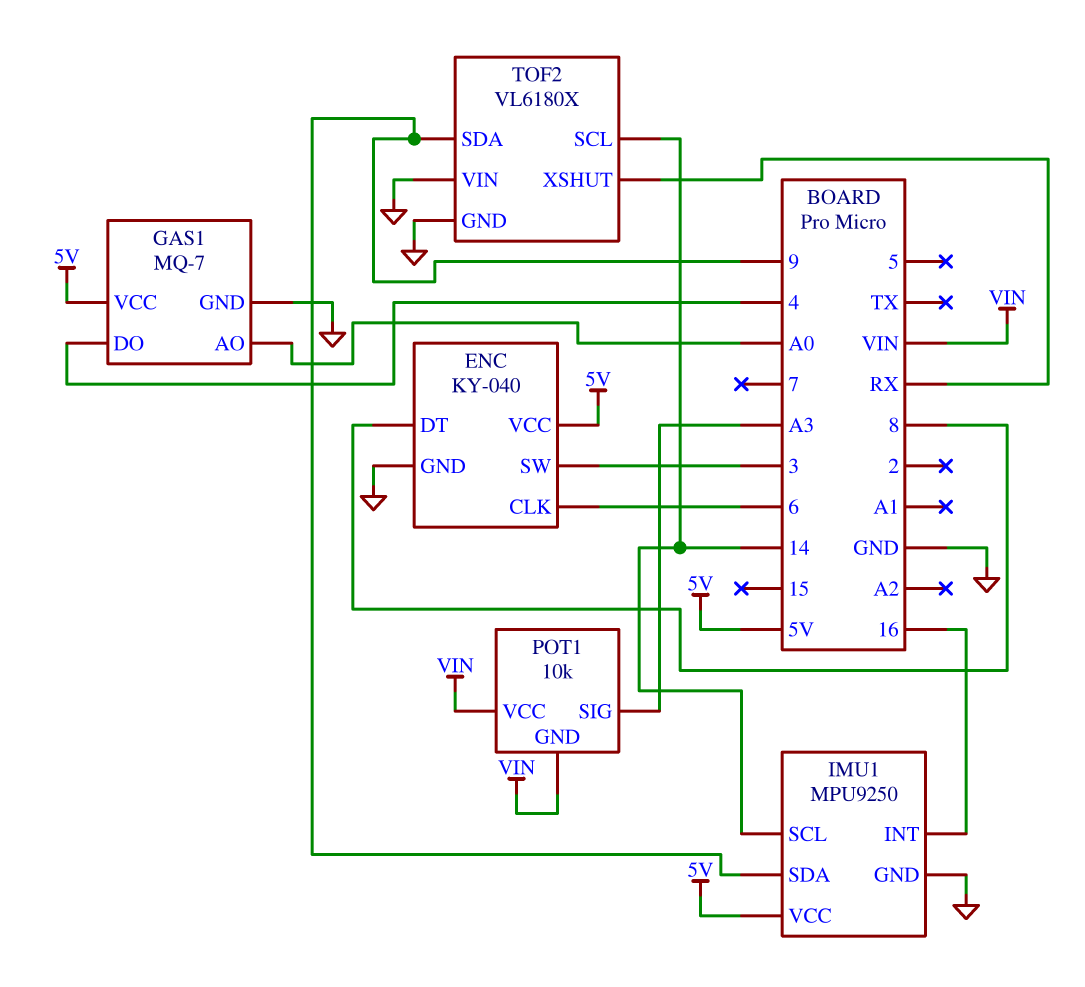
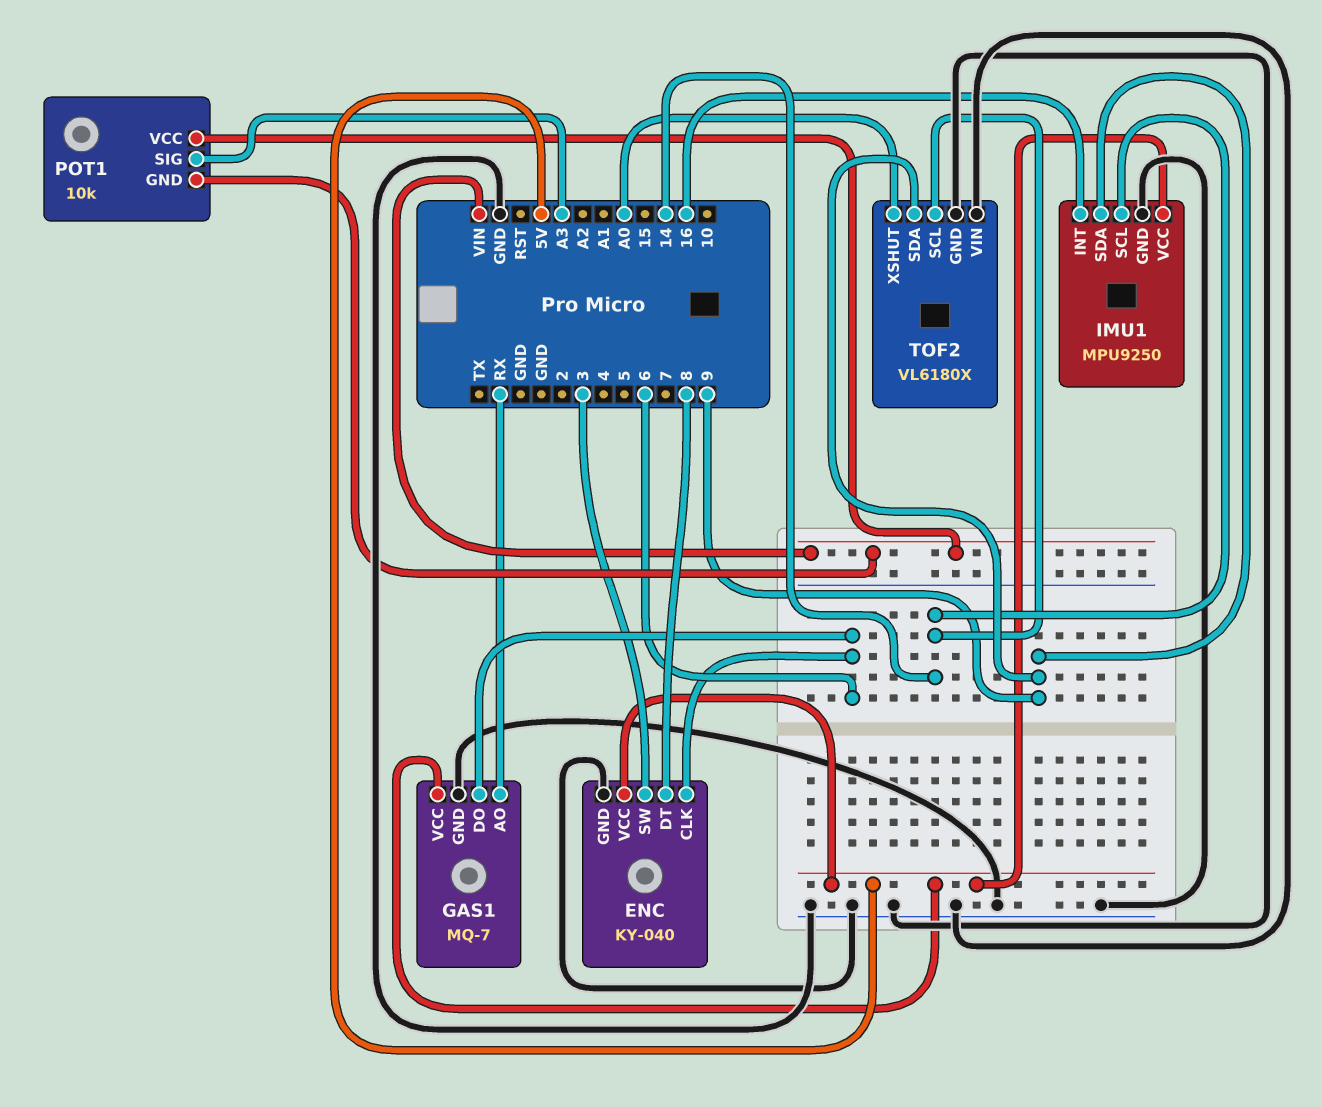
GAS1 pin AO: A0 -> RX
GAS1 pin DO: 4 -> 6
TOF2 pin XSHUT: RX -> A0

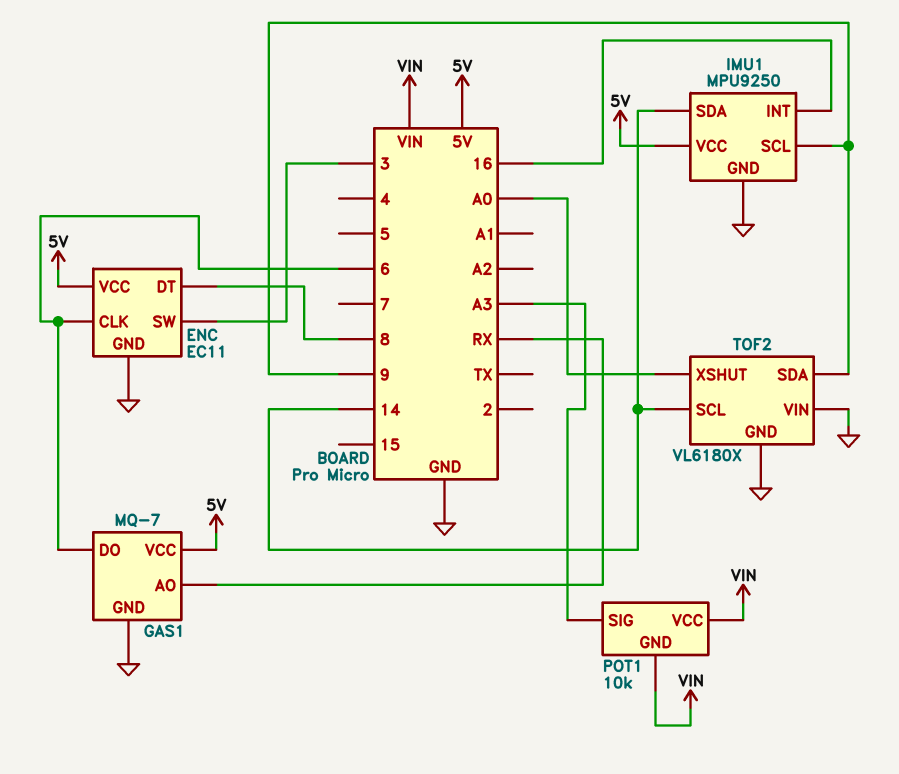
ENC: KY-040 -> EC11
IMU1 pin SCL: 14 -> 9
IMU1 pin SDA: 9 -> 14

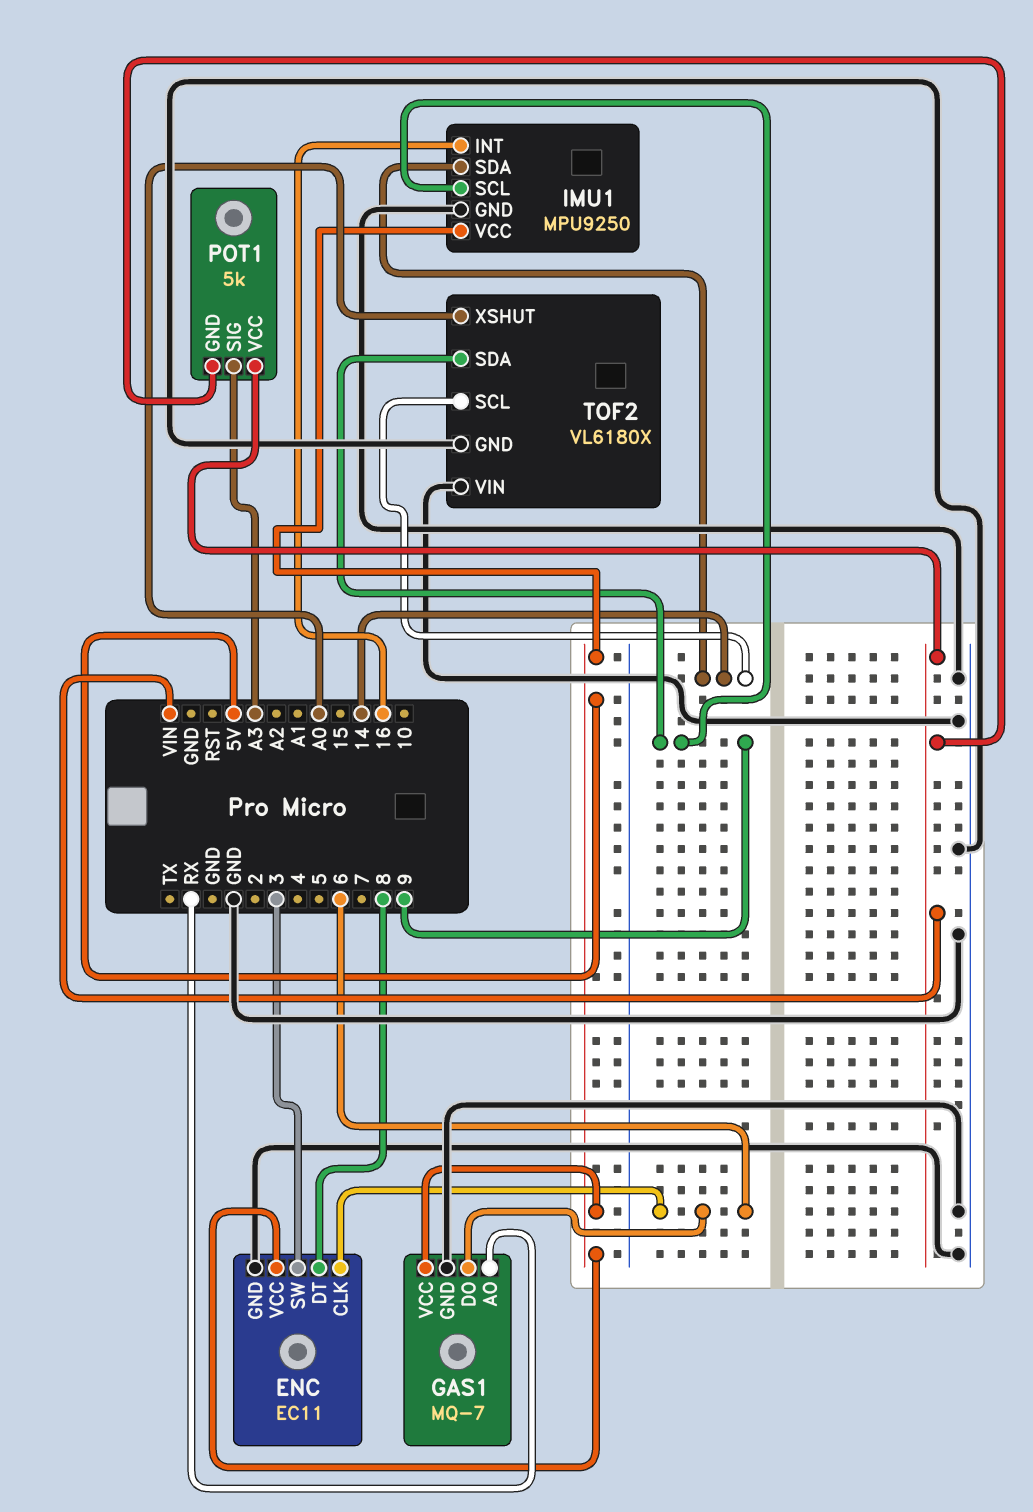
POT1: 10k -> 5k

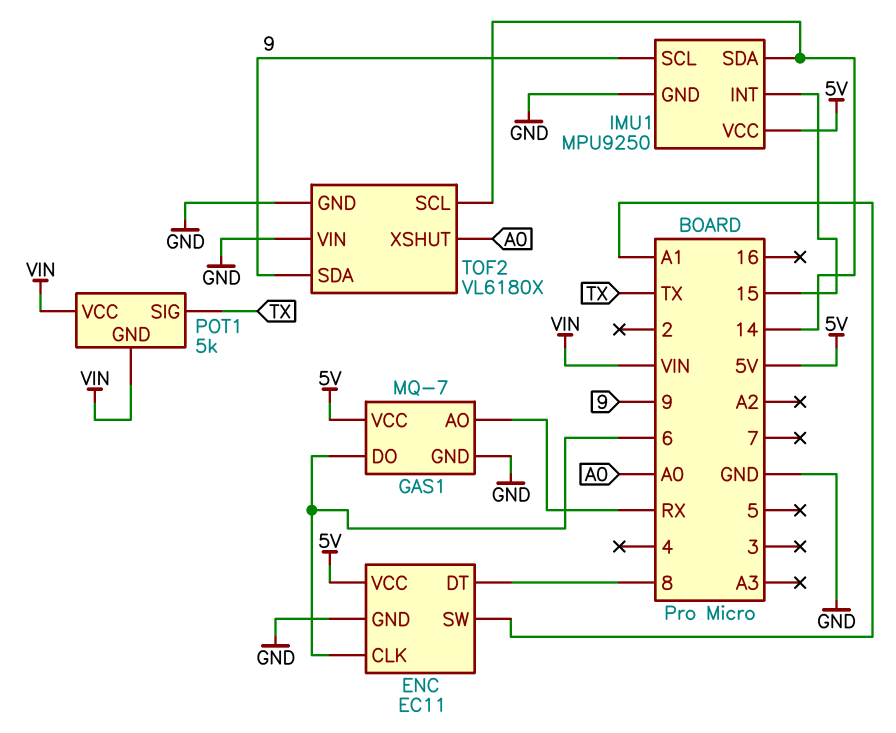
ENC pin SW: 3 -> A1
IMU1 pin INT: 16 -> 15
POT1 pin SIG: A3 -> TX

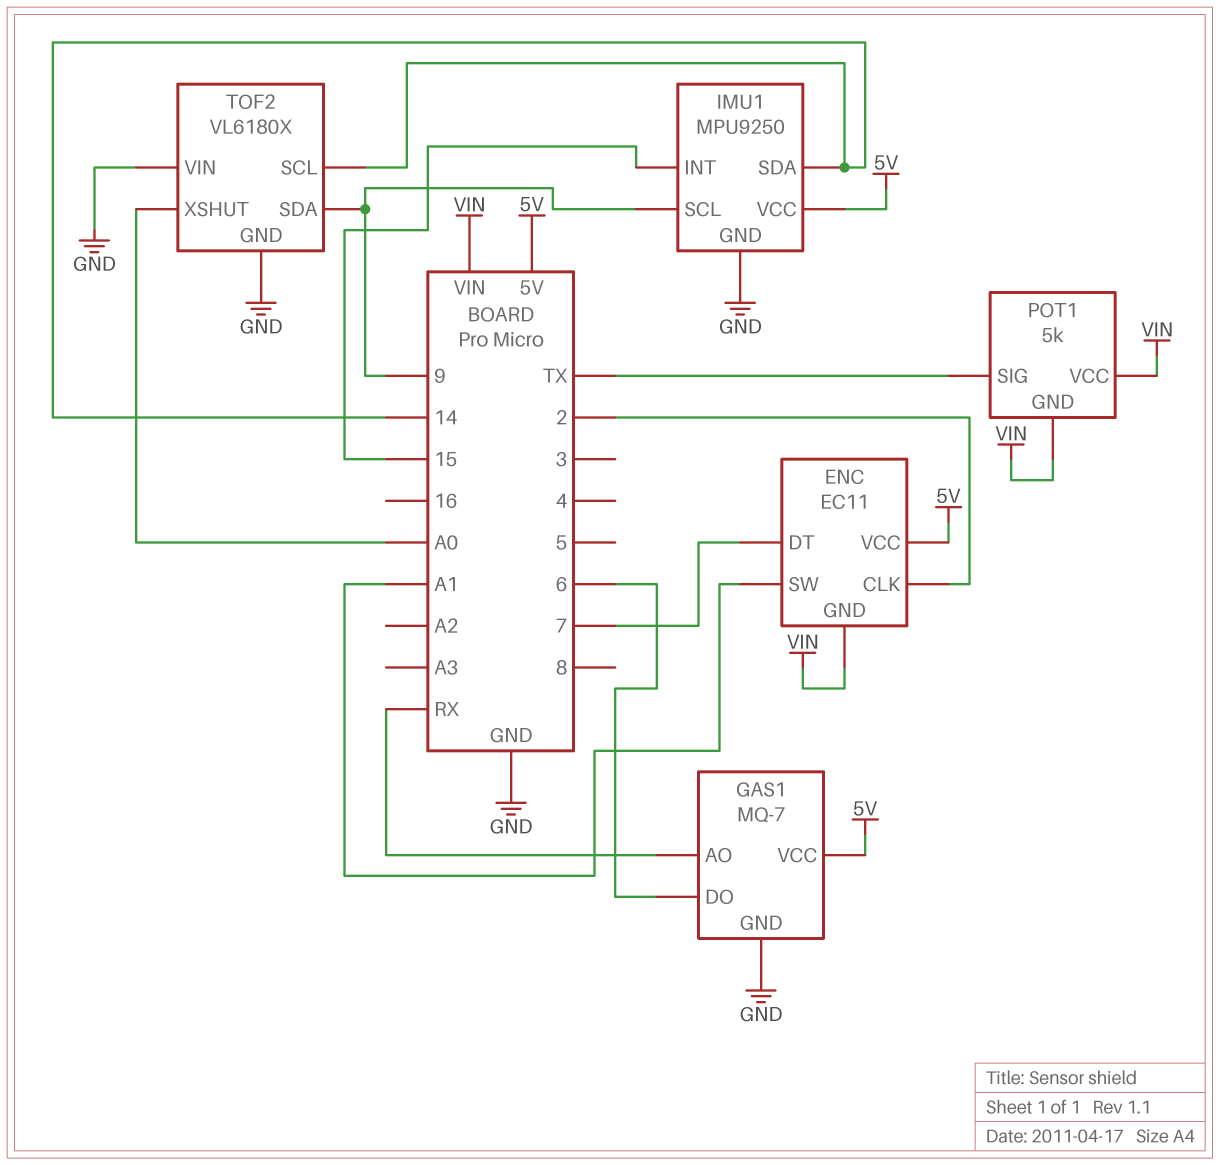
ENC pin CLK: 6 -> 2
ENC pin DT: 8 -> 7
ENC pin GND: GND -> VIN

